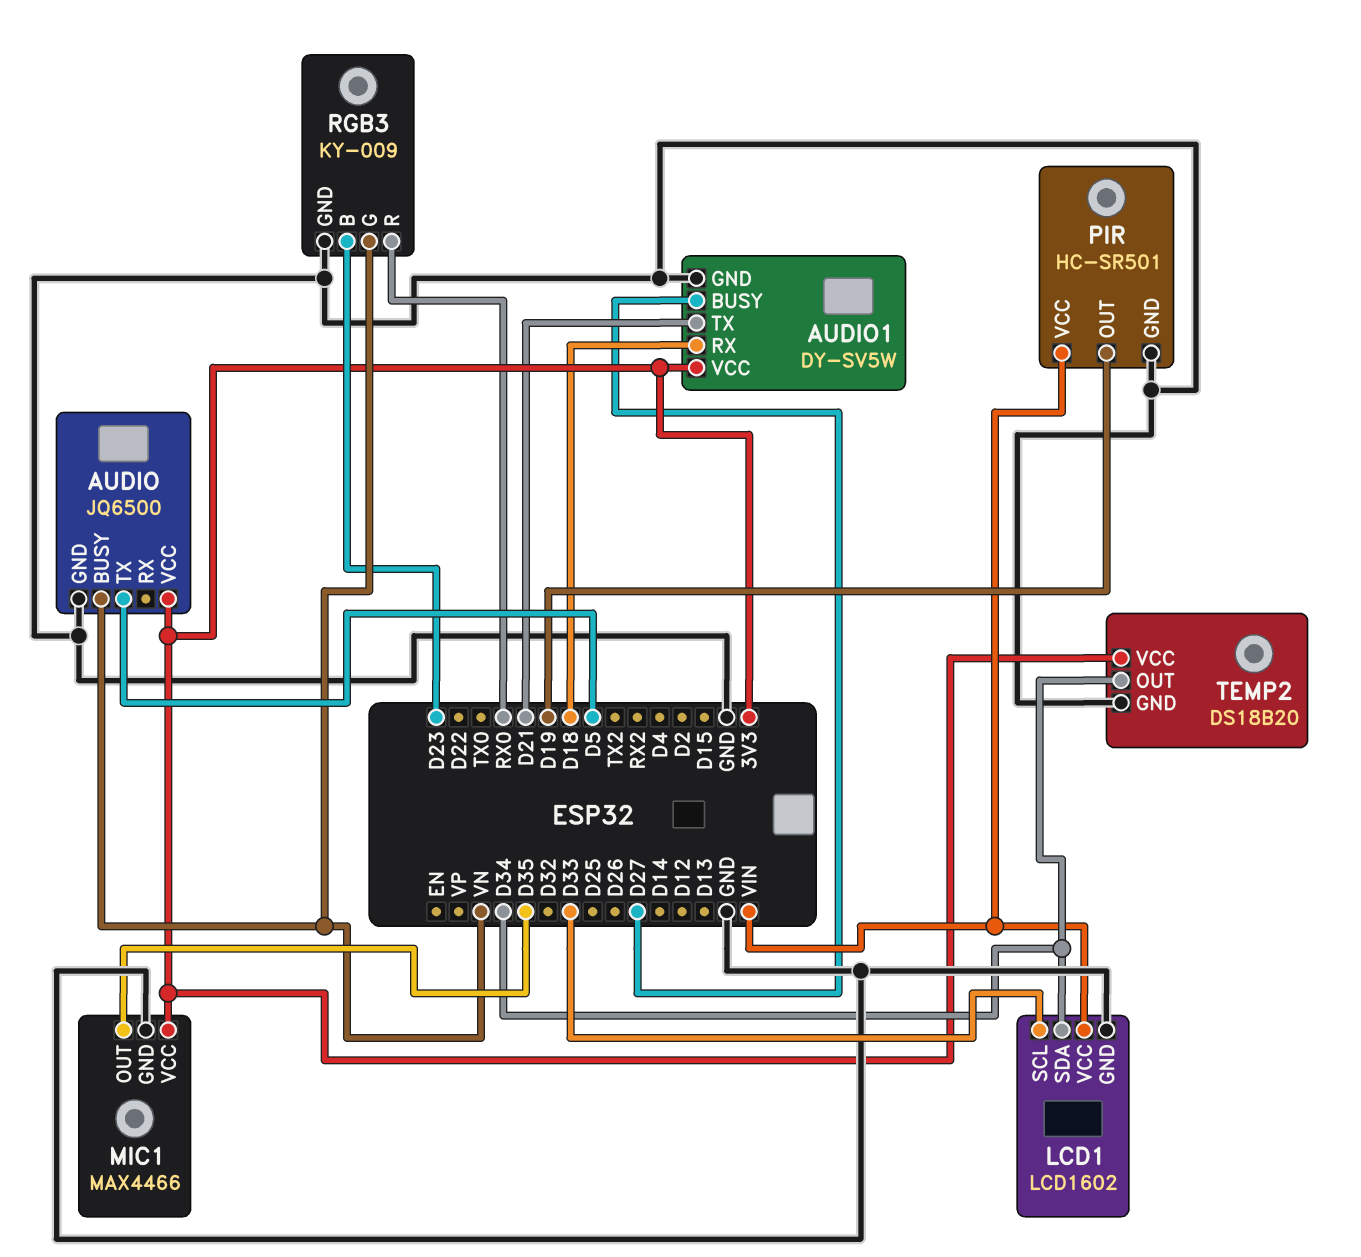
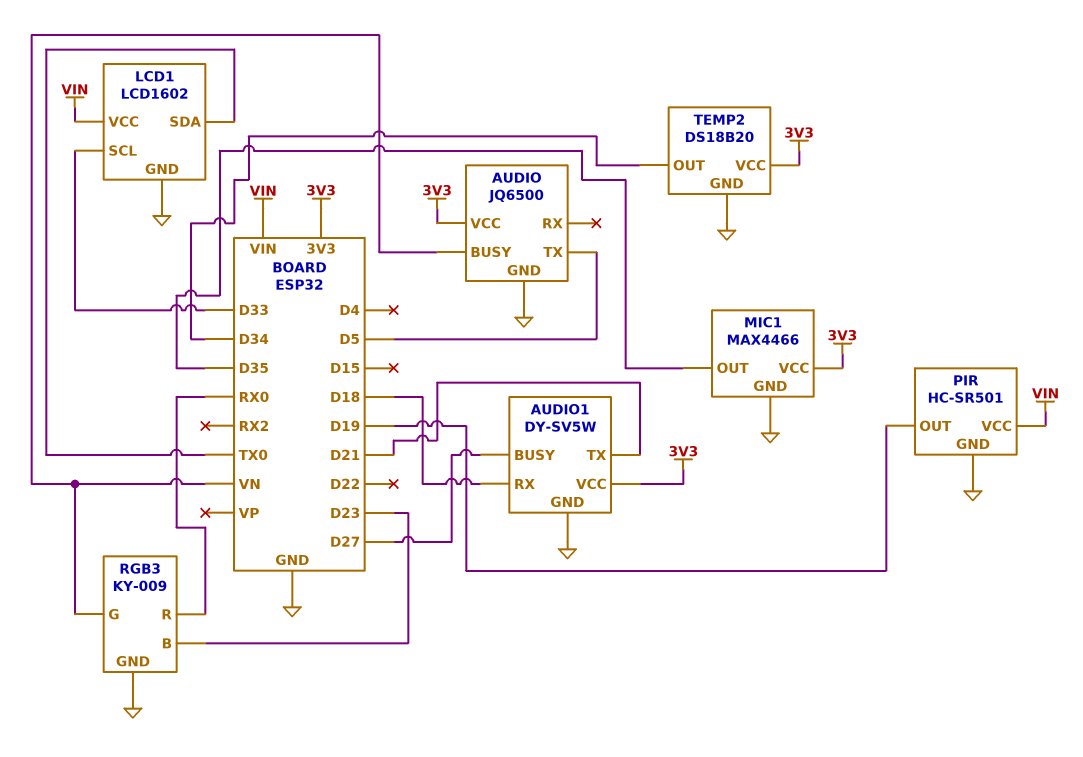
LCD1 pin SDA: D34 -> TX0

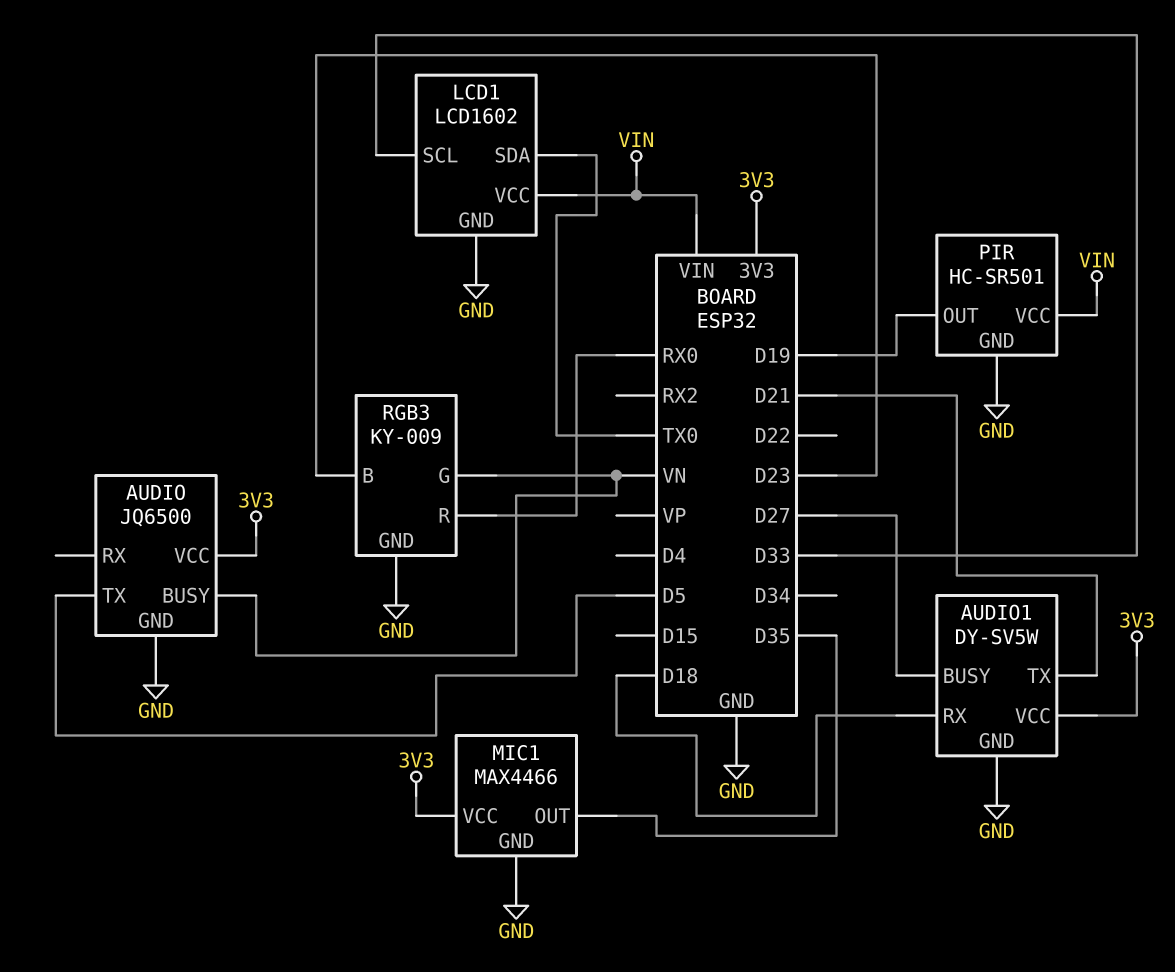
TEMP2: DS18B20 -> none
TEMP2 pin GND: GND -> none
TEMP2 pin OUT: D34 -> none
TEMP2 pin VCC: 3V3 -> none

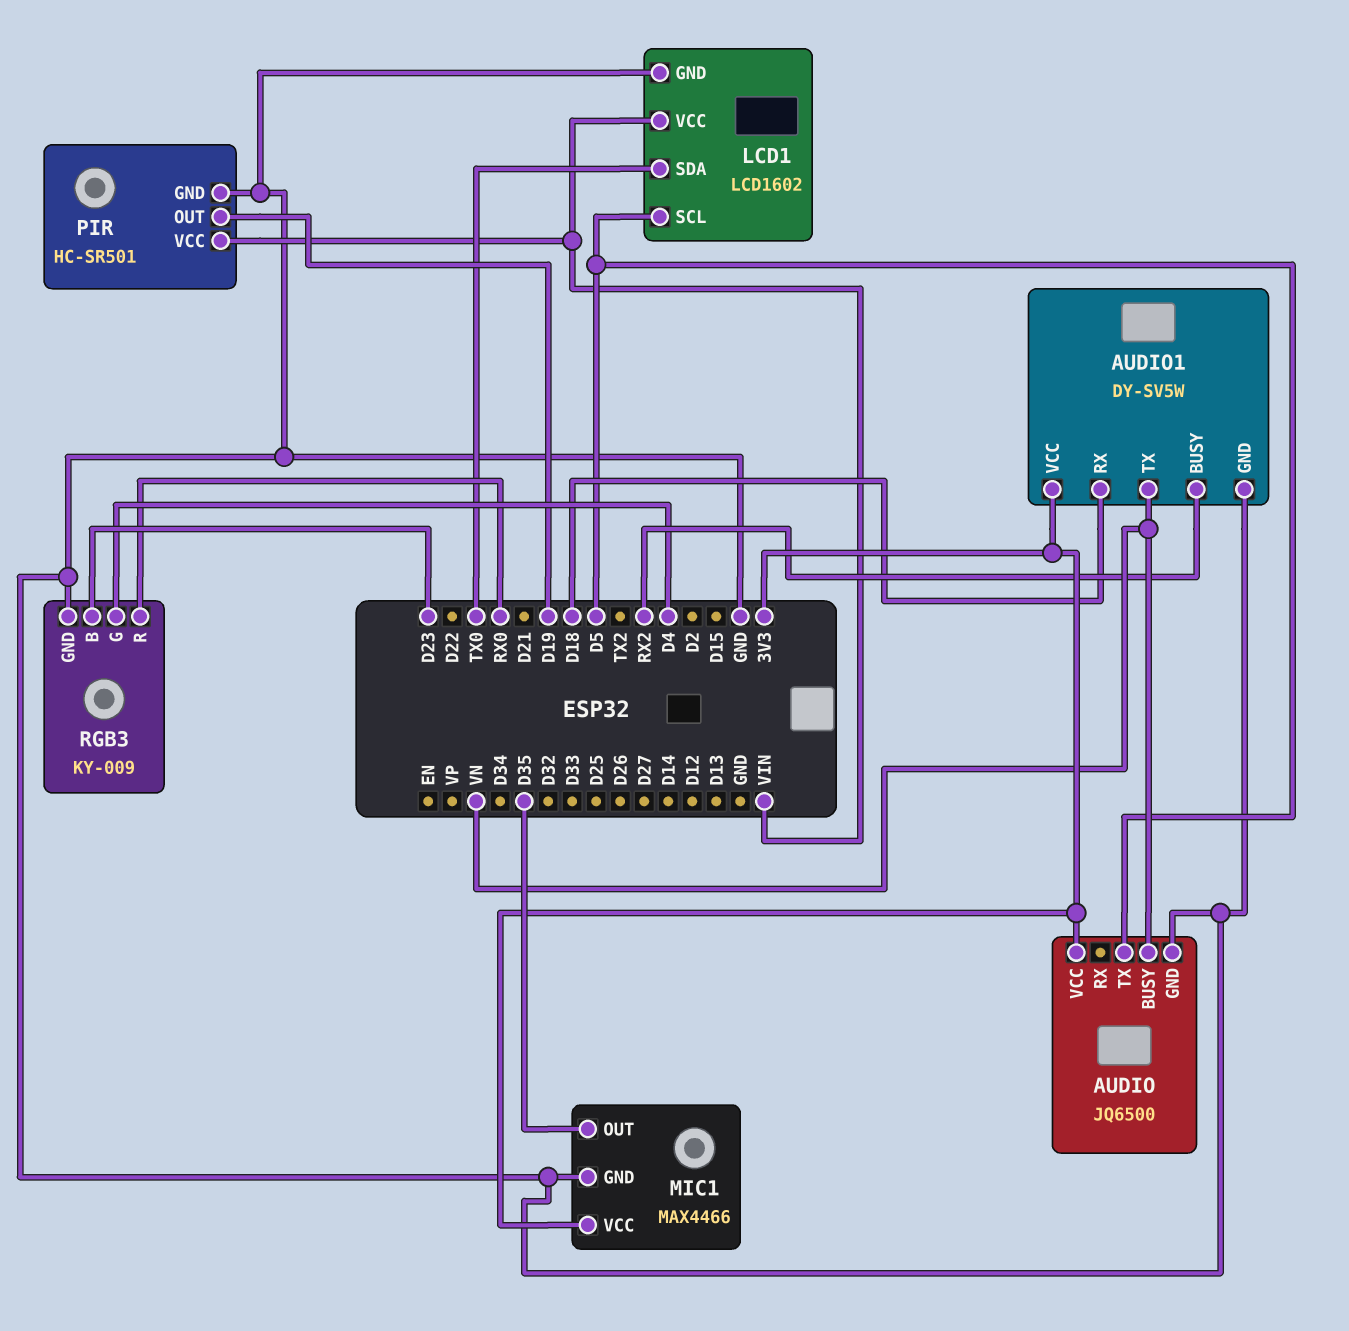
AUDIO1 pin BUSY: D27 -> RX2
AUDIO1 pin TX: D21 -> VN
LCD1 pin SCL: D33 -> D5
RGB3 pin G: VN -> D4

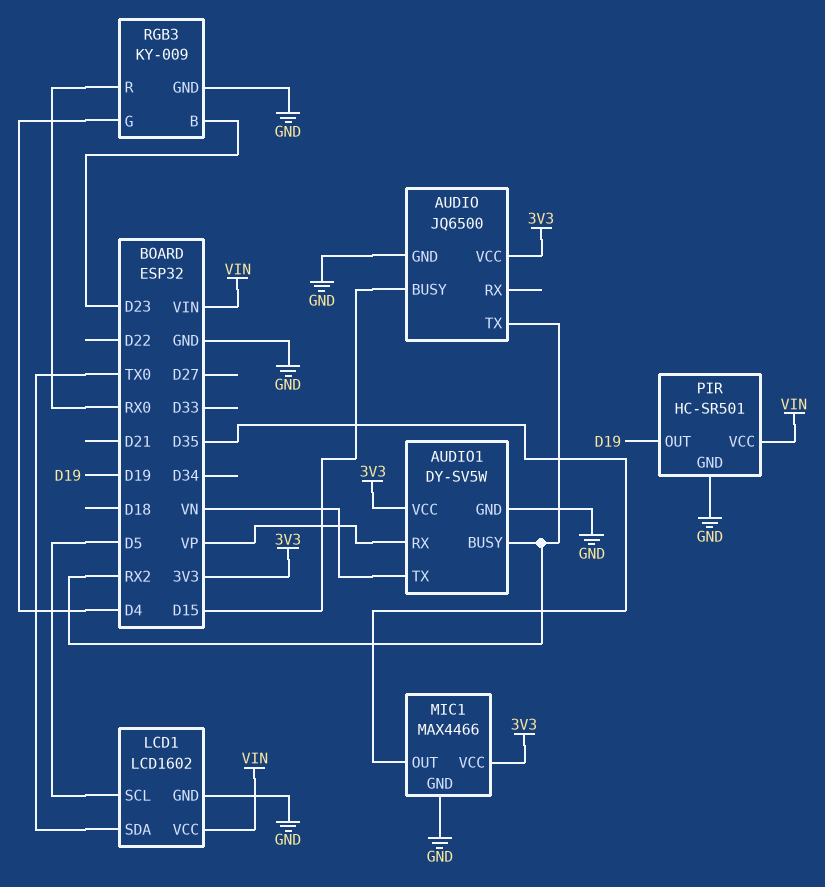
AUDIO pin BUSY: VN -> D15
AUDIO pin TX: D5 -> RX2
AUDIO1 pin RX: D18 -> VP

